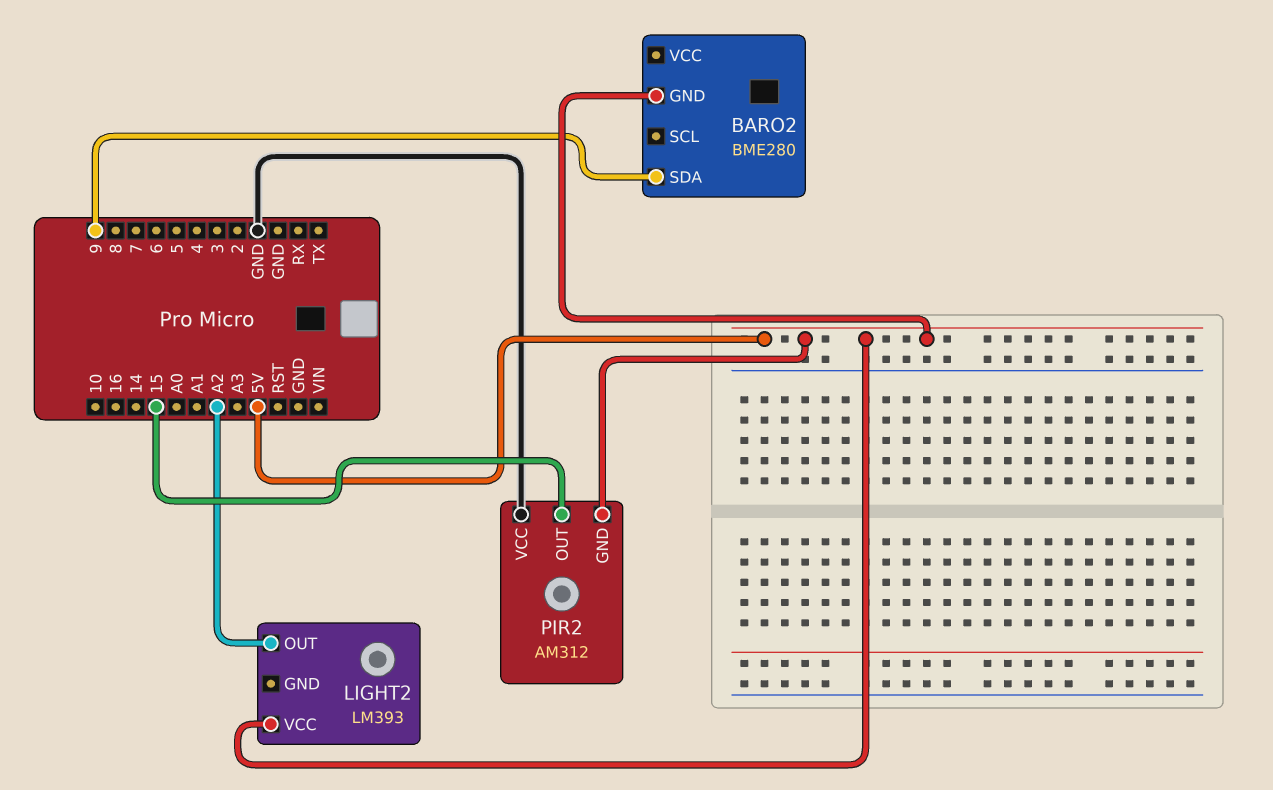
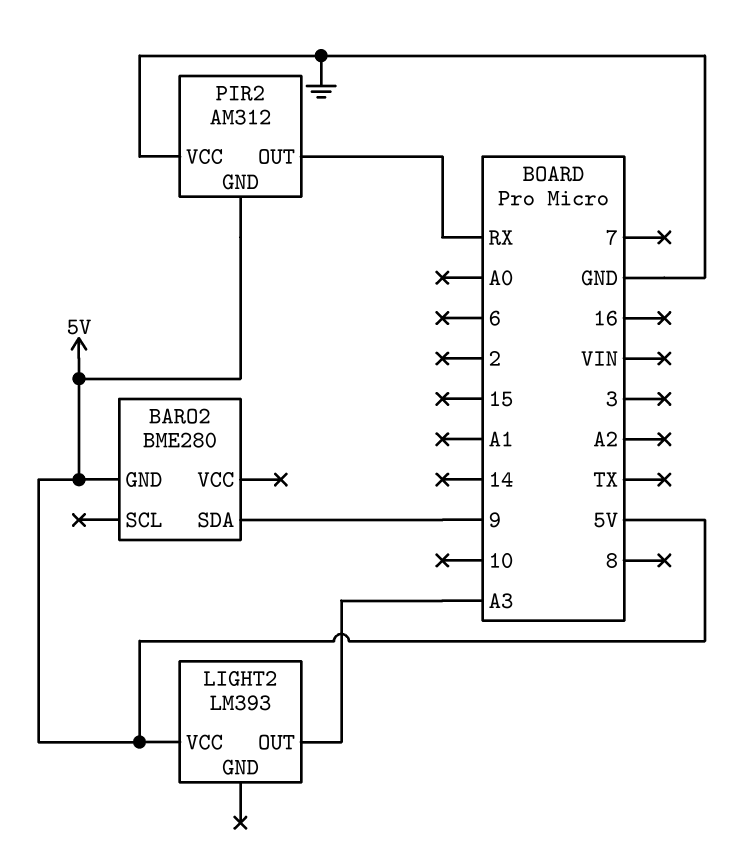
LIGHT2 pin OUT: A2 -> A3
PIR2 pin OUT: 15 -> RX

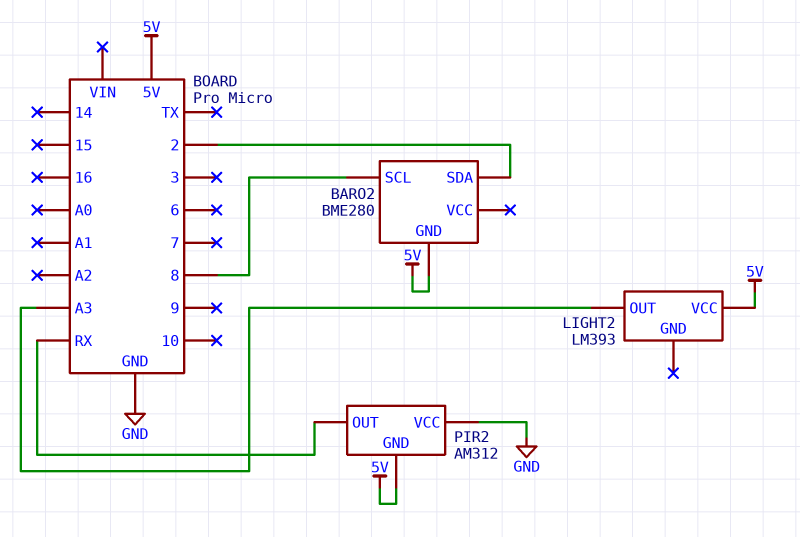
BARO2 pin SCL: none -> 8
BARO2 pin SDA: 9 -> 2

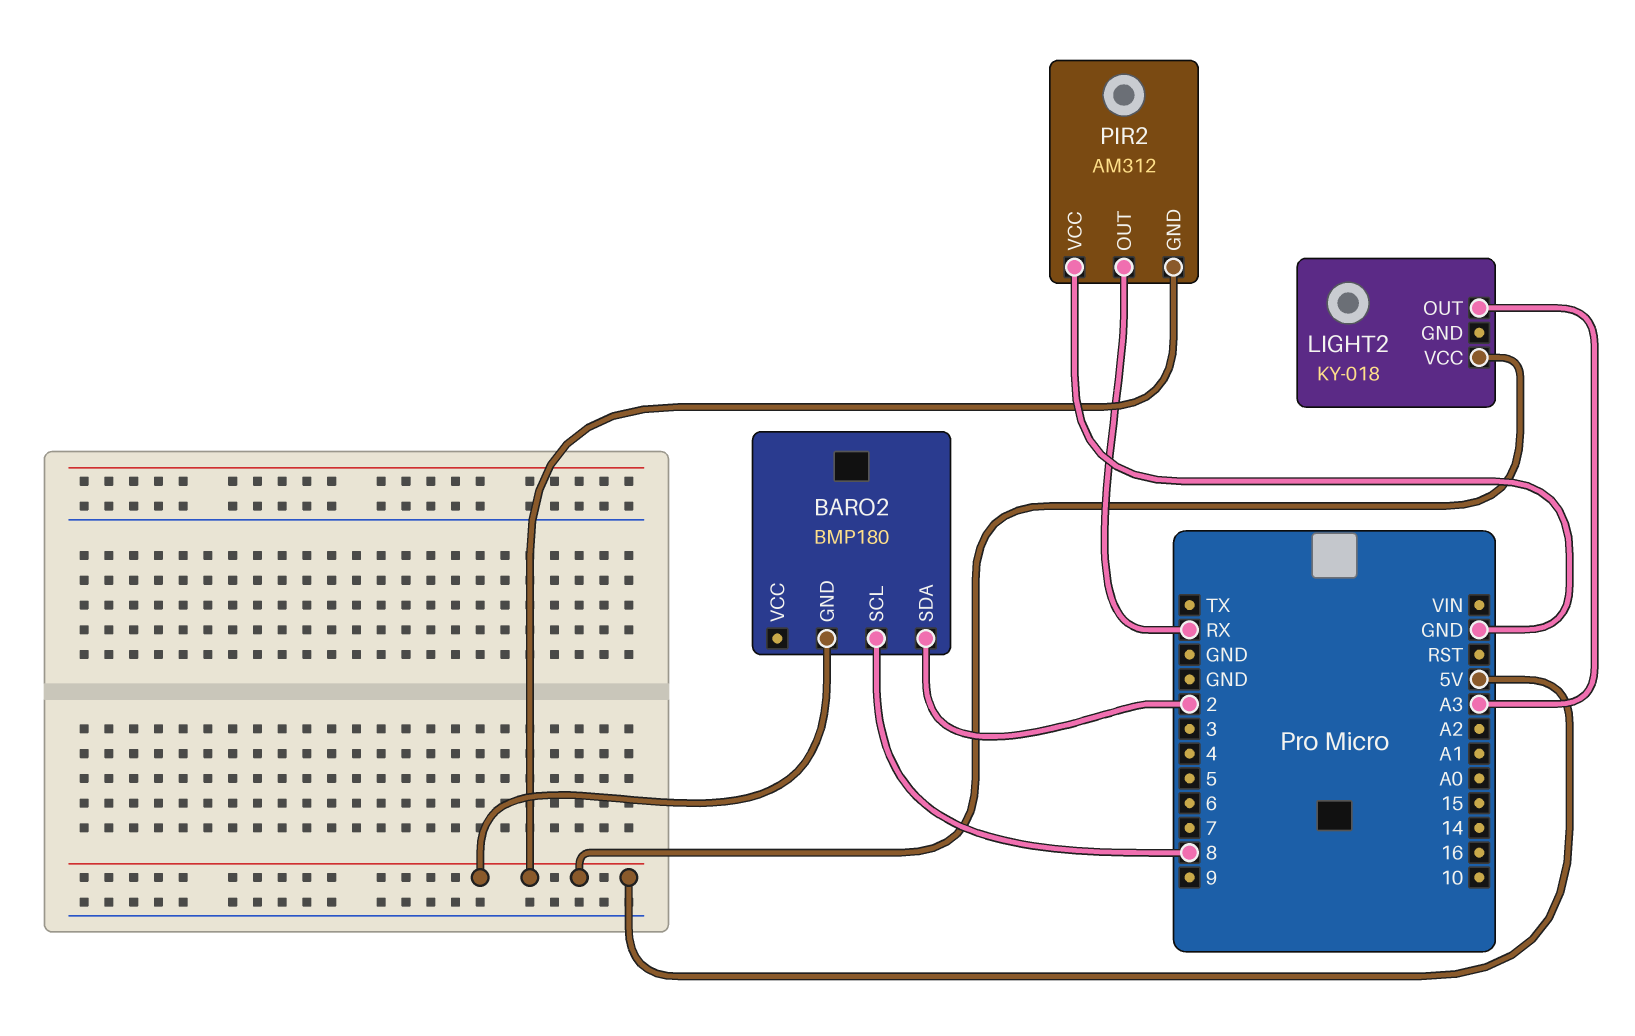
BARO2: BME280 -> BMP180
LIGHT2: LM393 -> KY-018

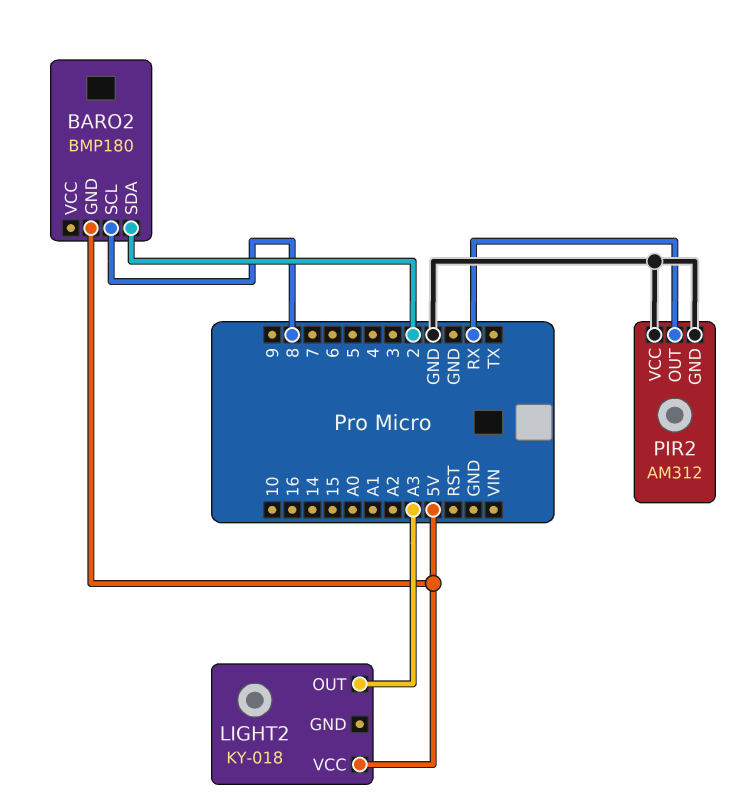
PIR2 pin GND: 5V -> GND

